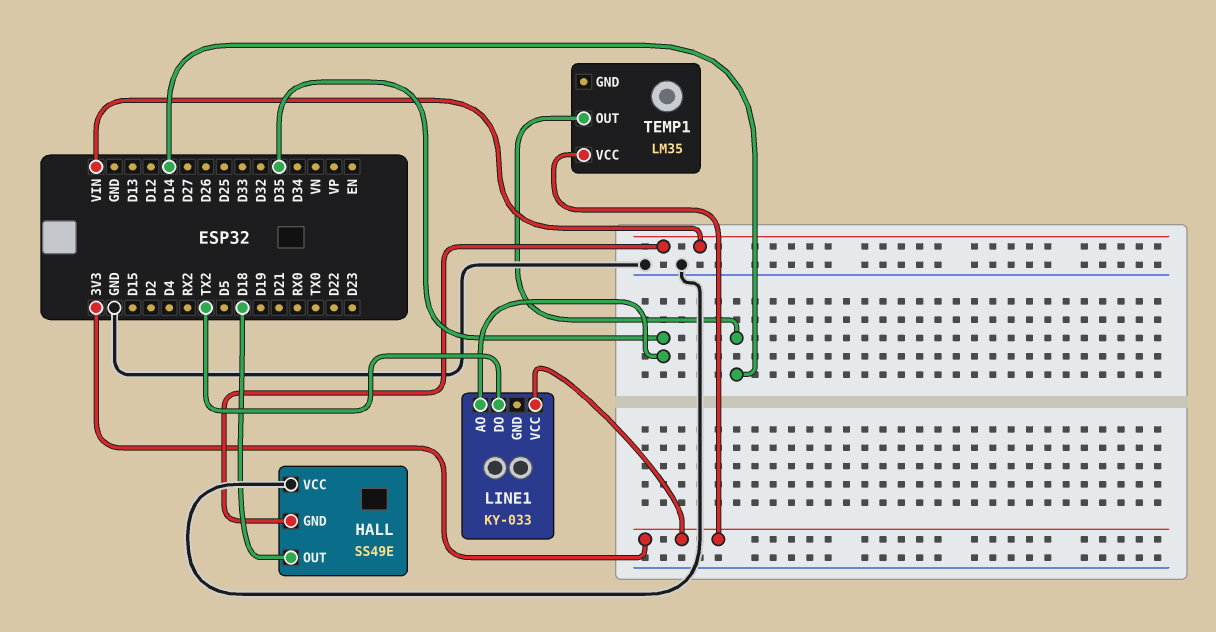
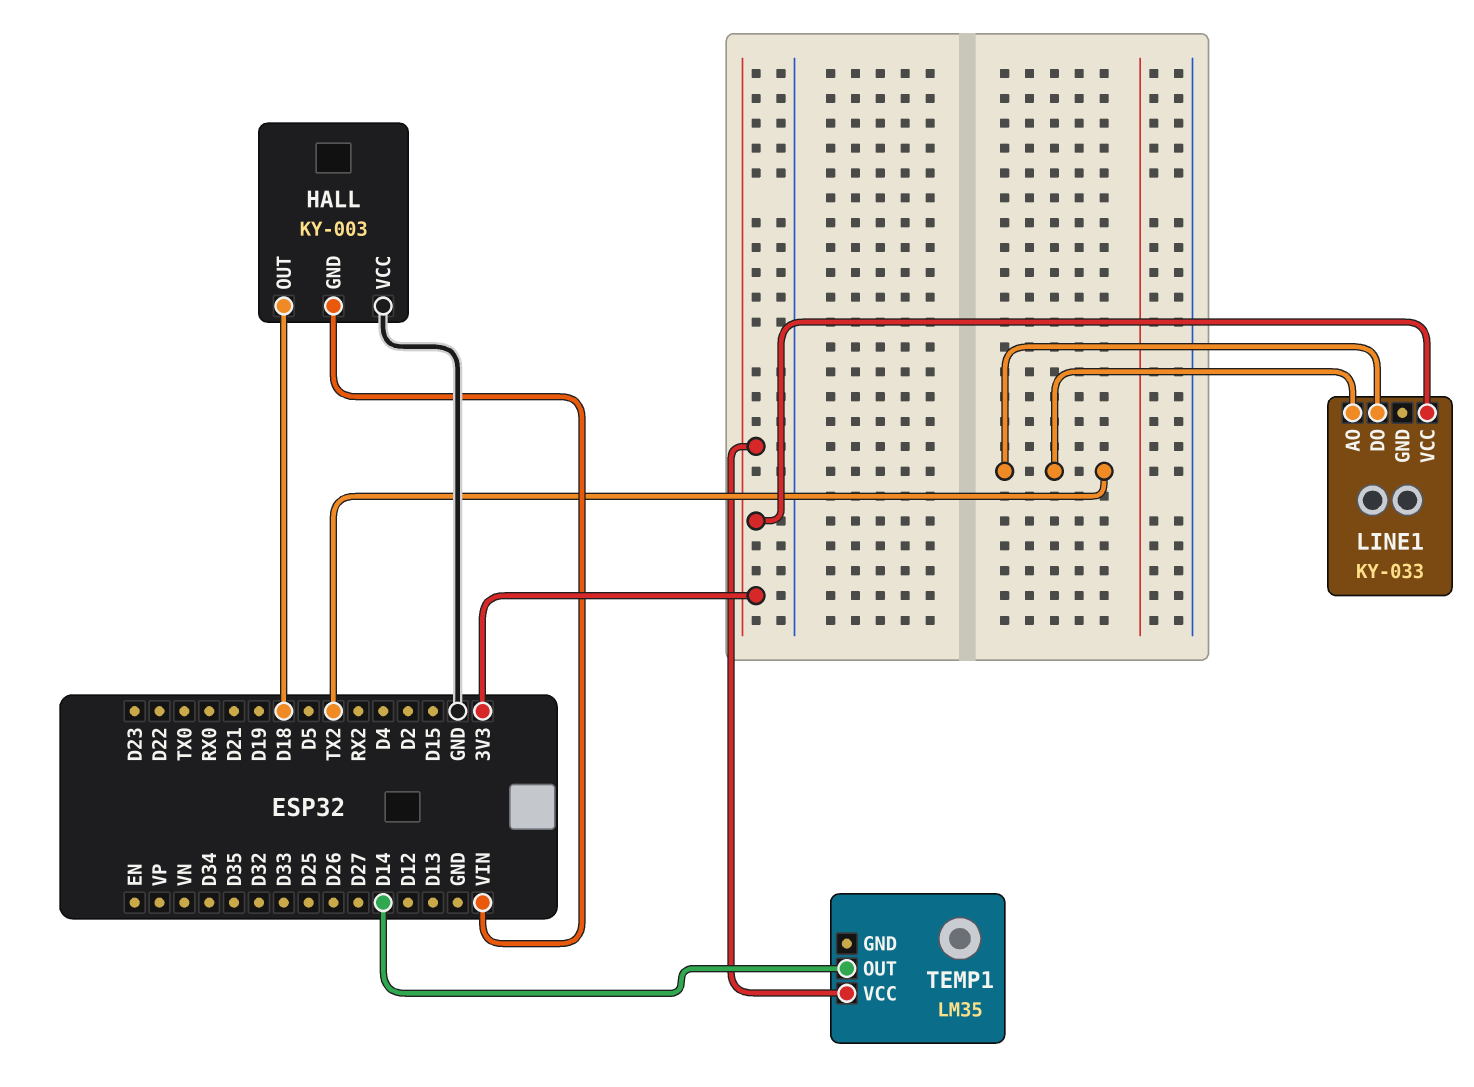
HALL: SS49E -> KY-003
LINE1 pin AO: D35 -> TX2

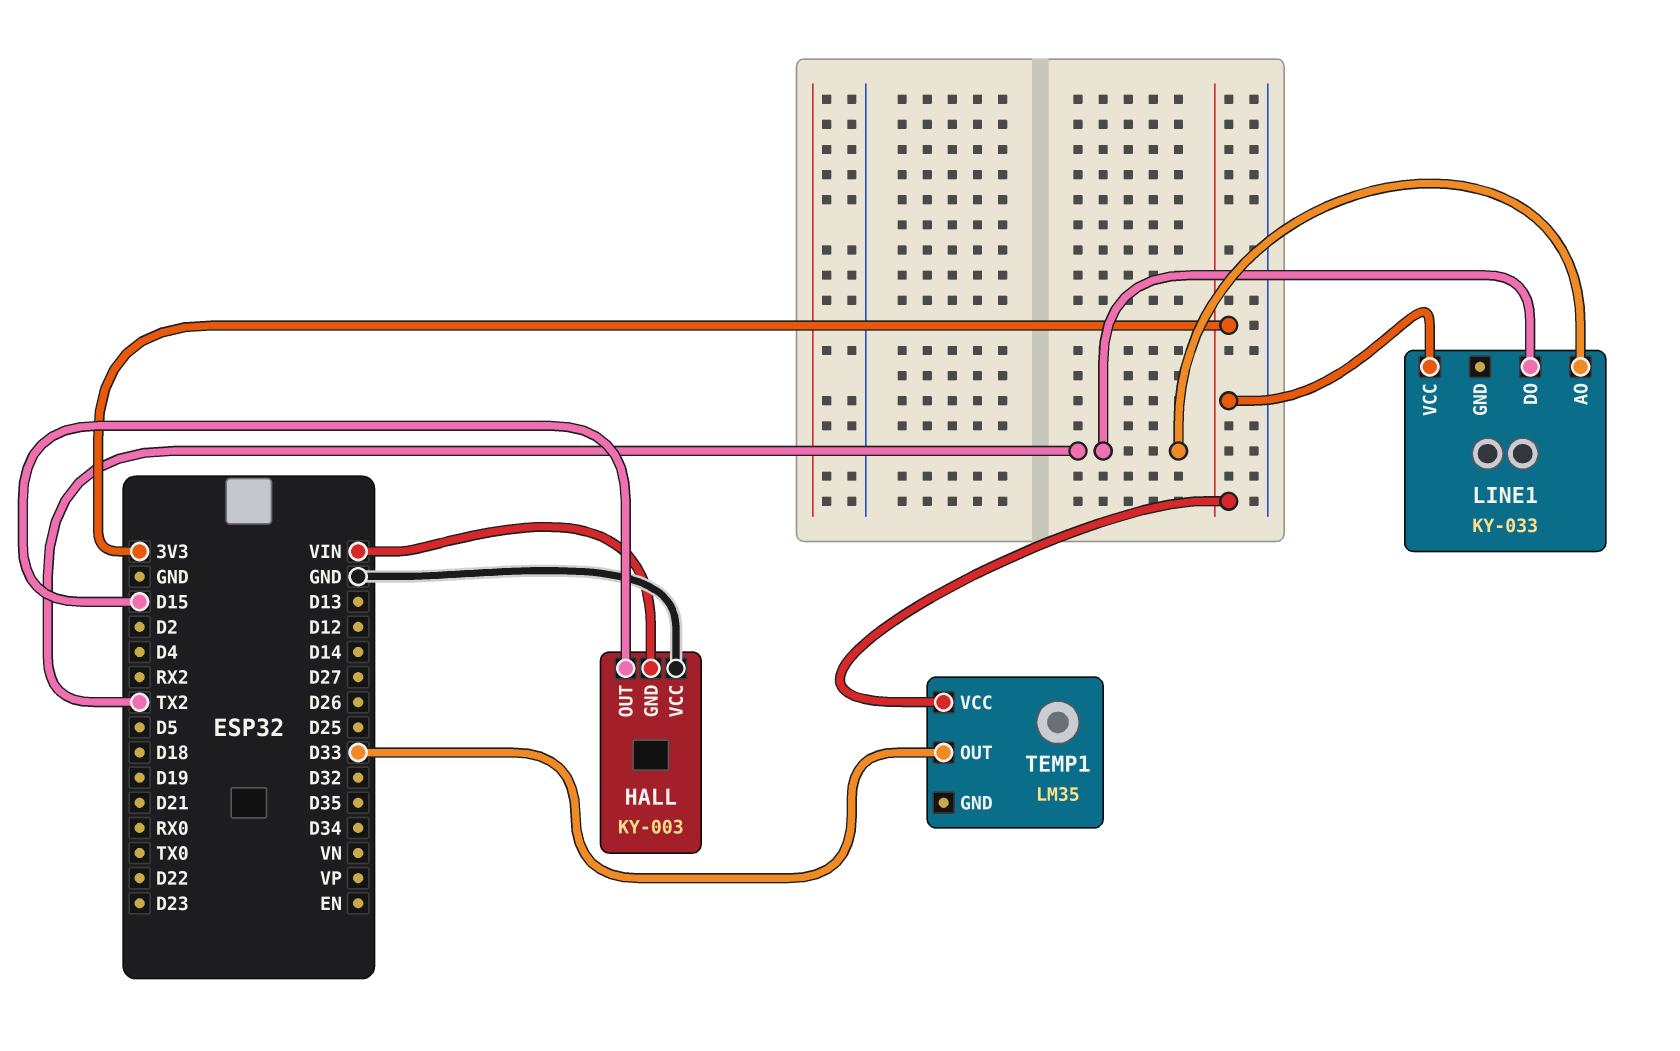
HALL pin OUT: D18 -> D15
TEMP1 pin OUT: D14 -> D33

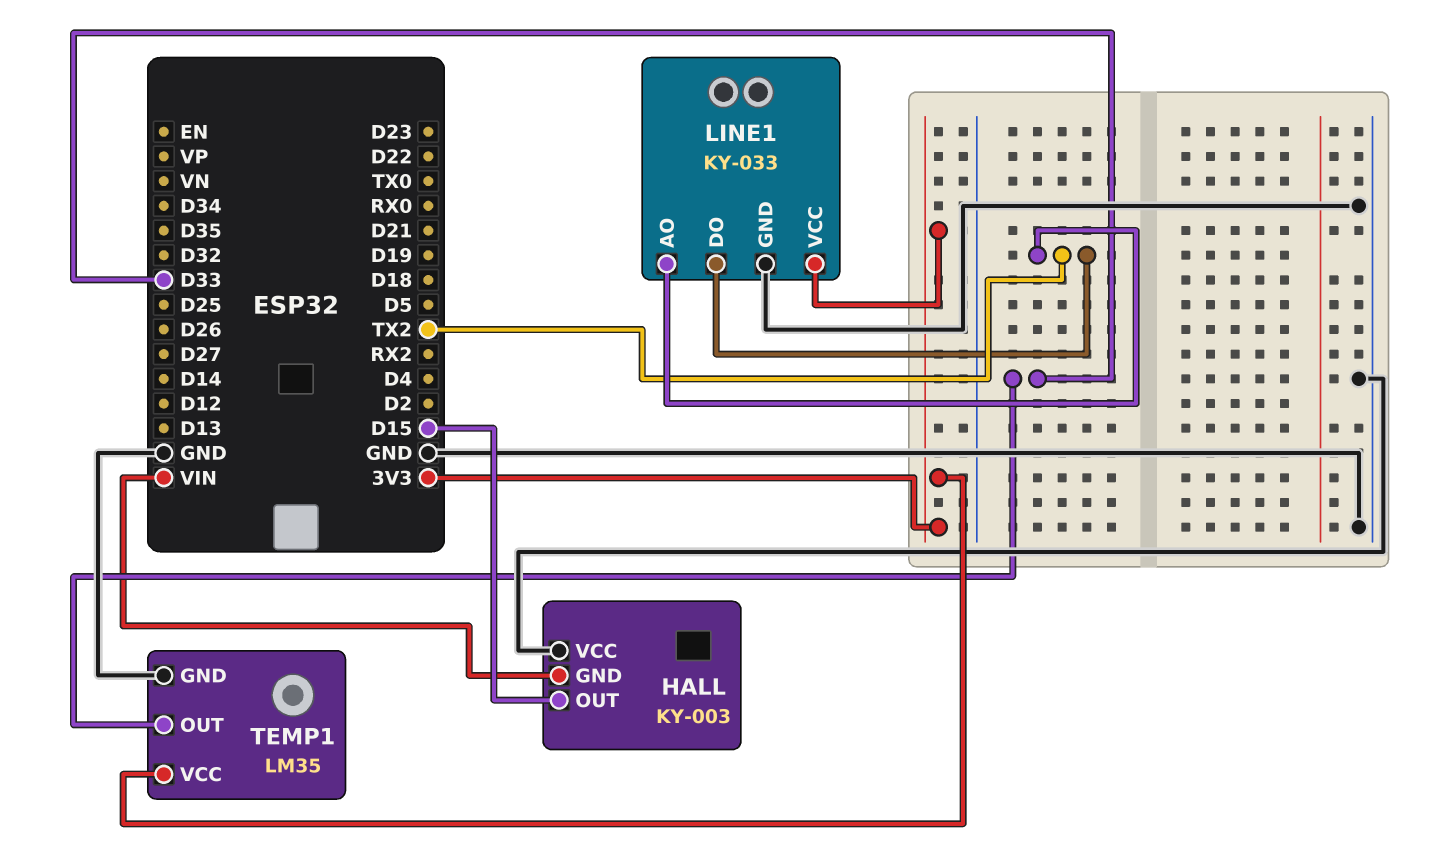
LINE1 pin GND: none -> GND
TEMP1 pin GND: none -> GND

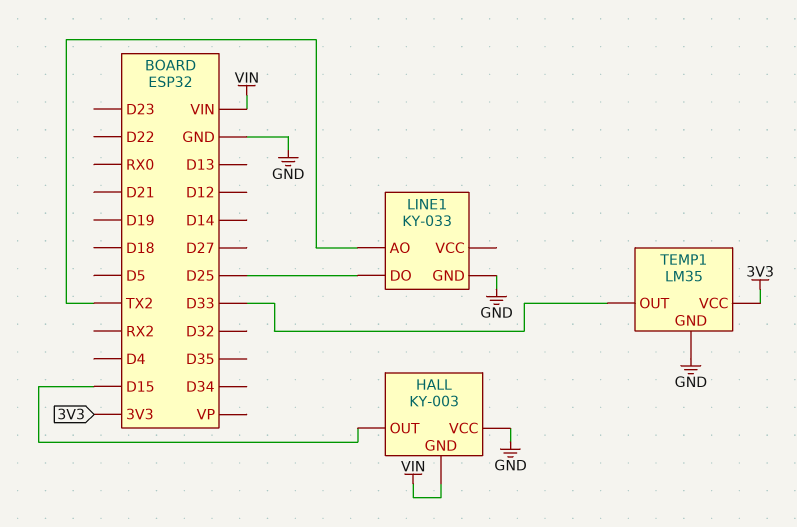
LINE1 pin DO: TX2 -> D25
LINE1 pin VCC: 3V3 -> none

